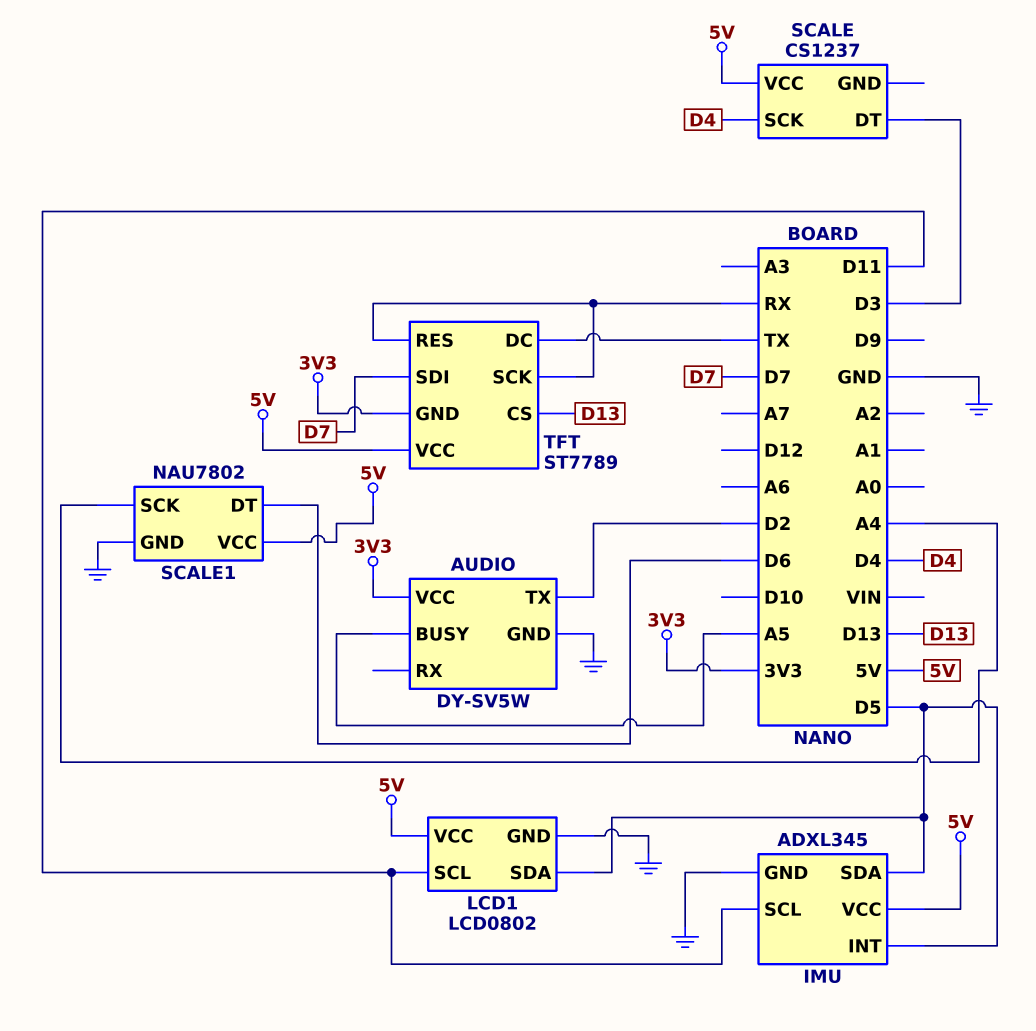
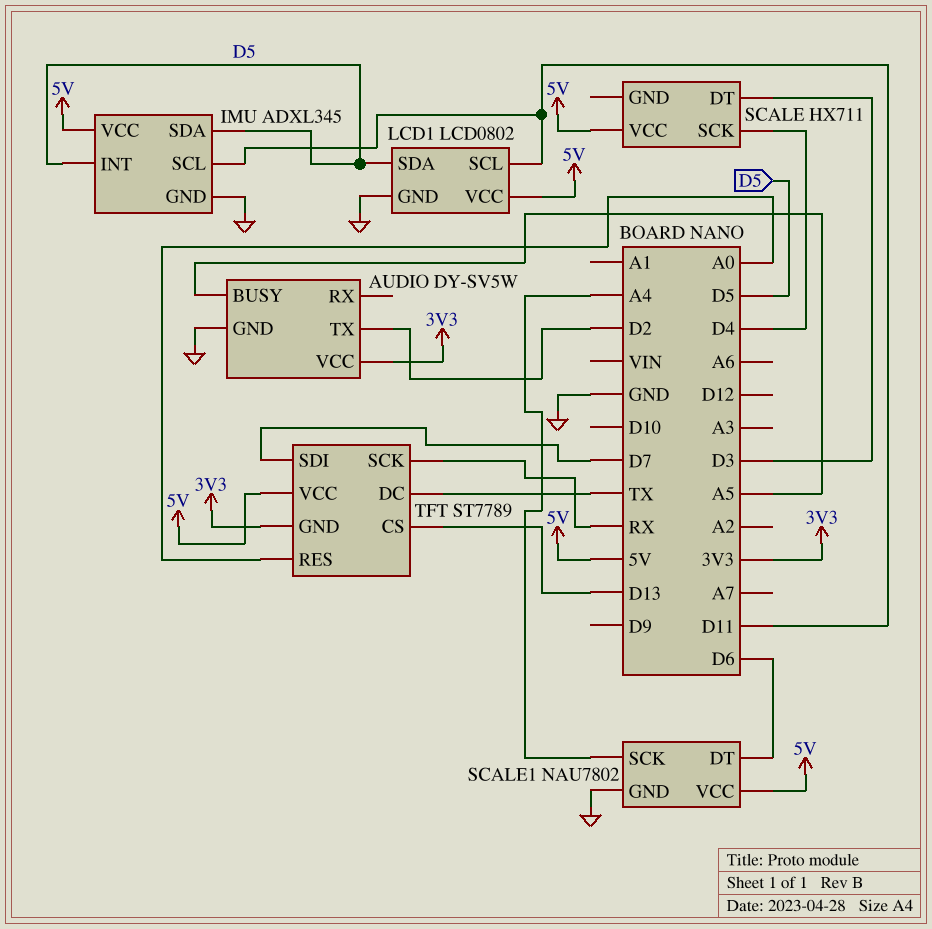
SCALE: CS1237 -> HX711
TFT pin RES: RX -> A0

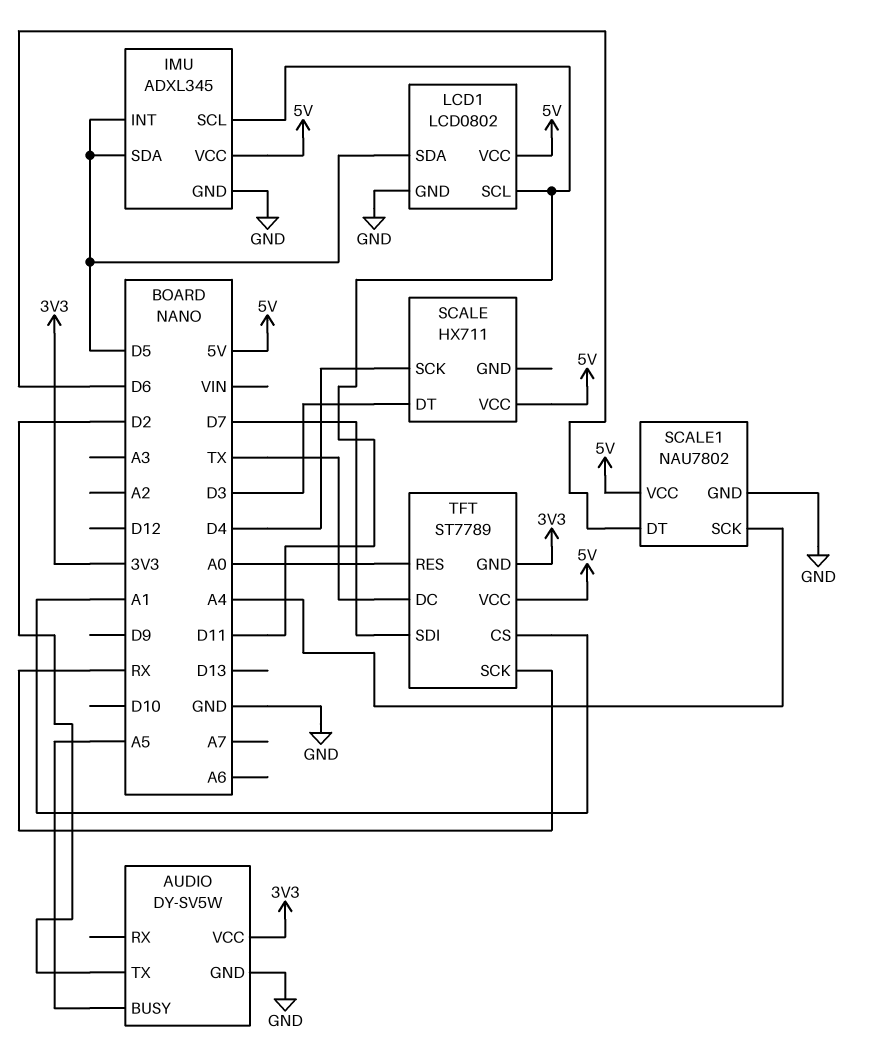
TFT pin CS: D13 -> A1

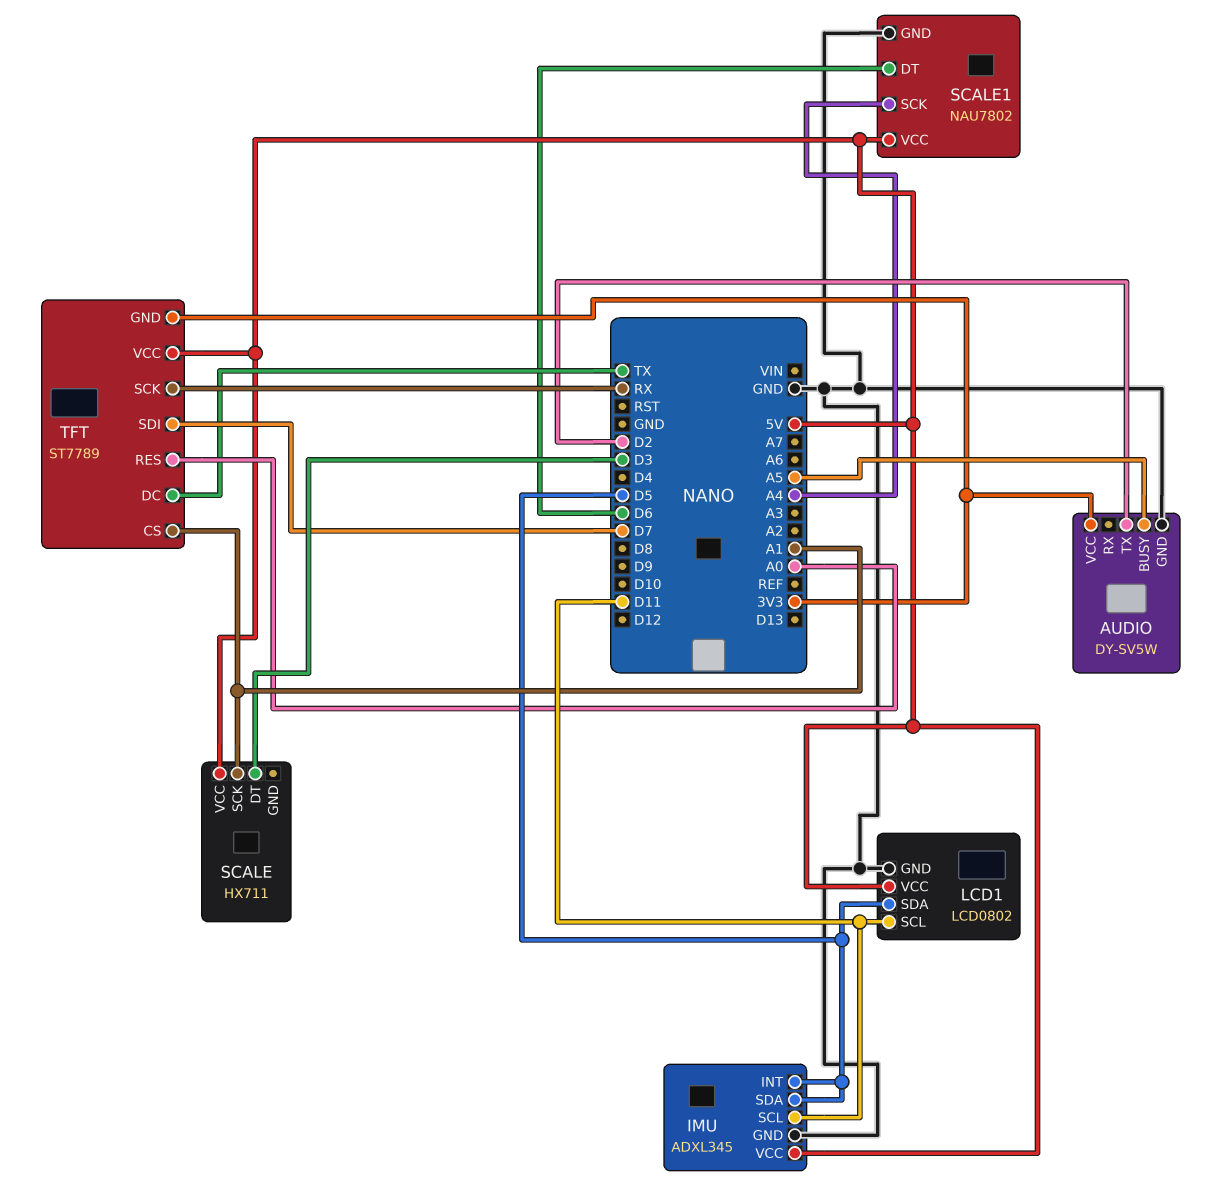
SCALE pin SCK: D4 -> A1

